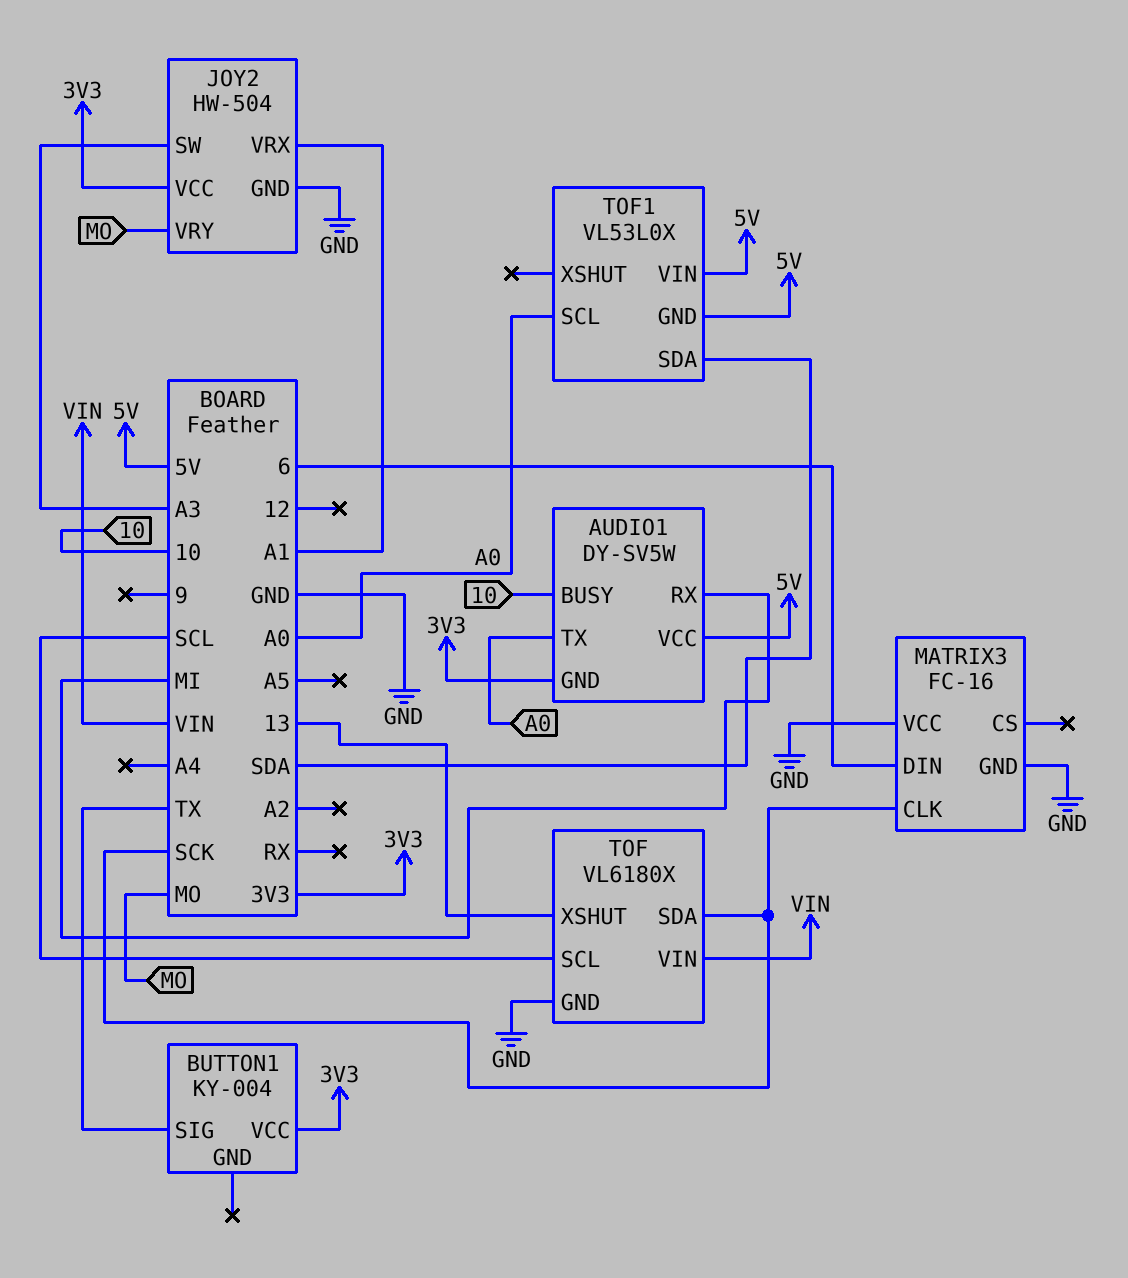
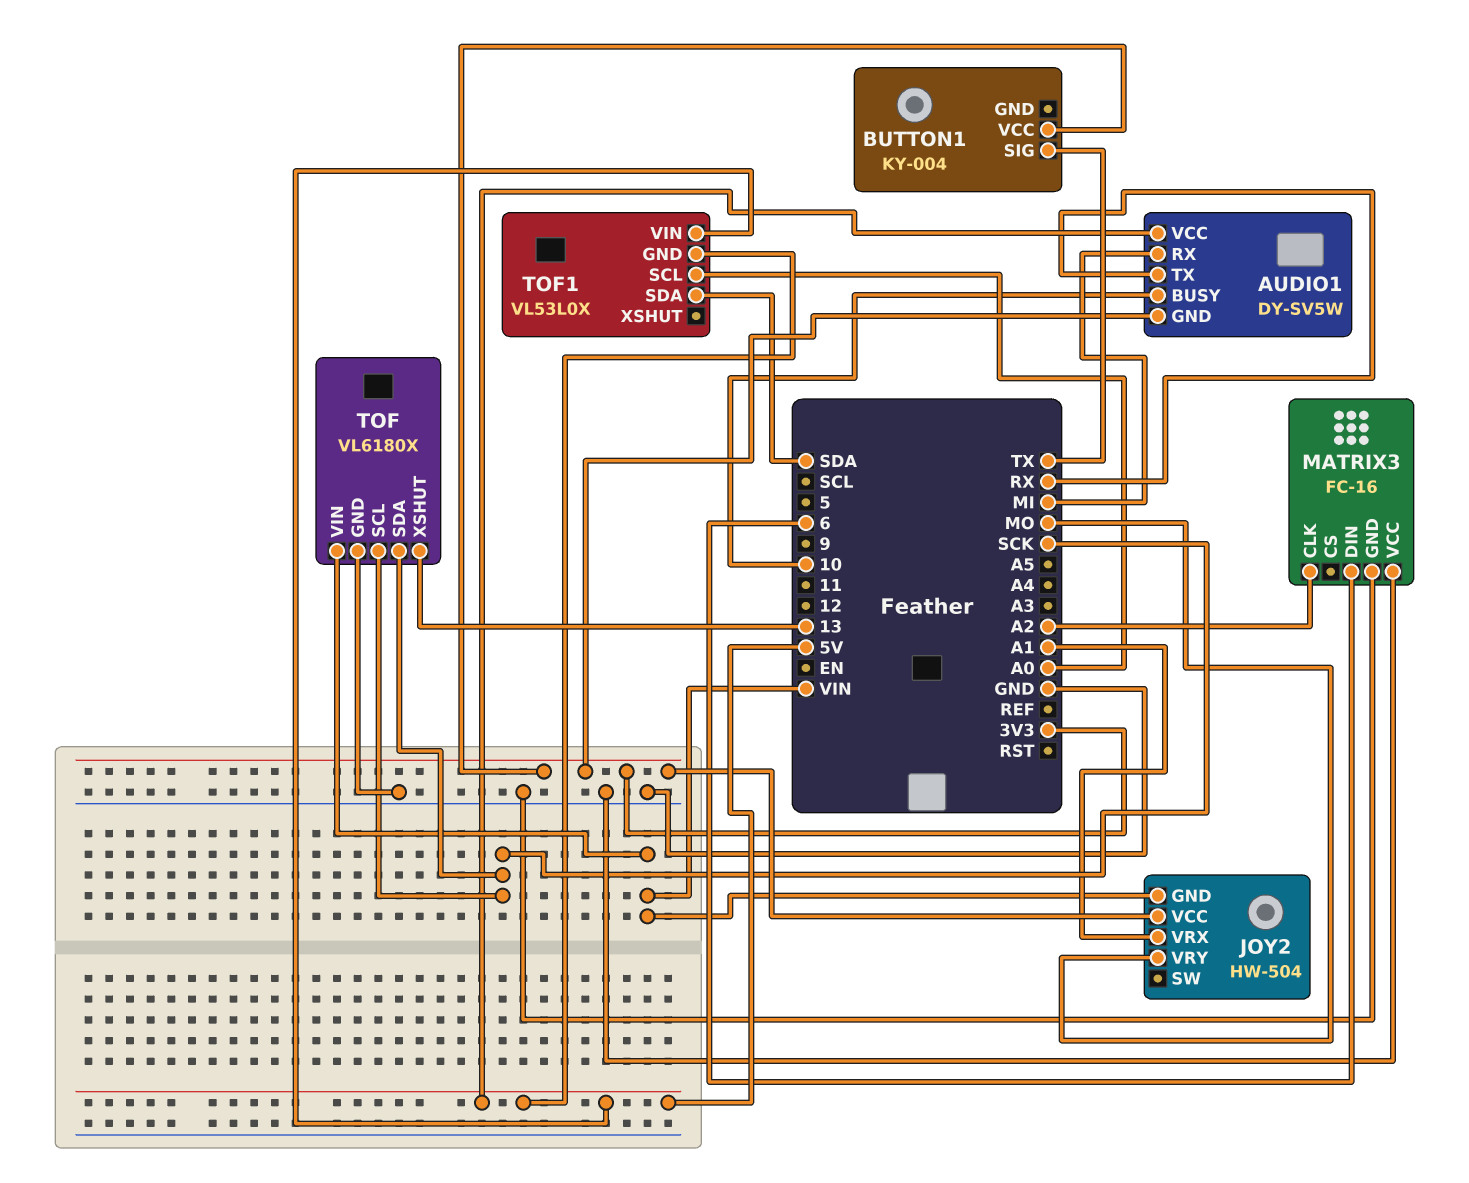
AUDIO1 pin TX: A0 -> RX
JOY2 pin GND: GND -> VIN
JOY2 pin SW: A3 -> none
MATRIX3 pin CLK: SCK -> A2
TOF pin SCL: SCL -> SCK

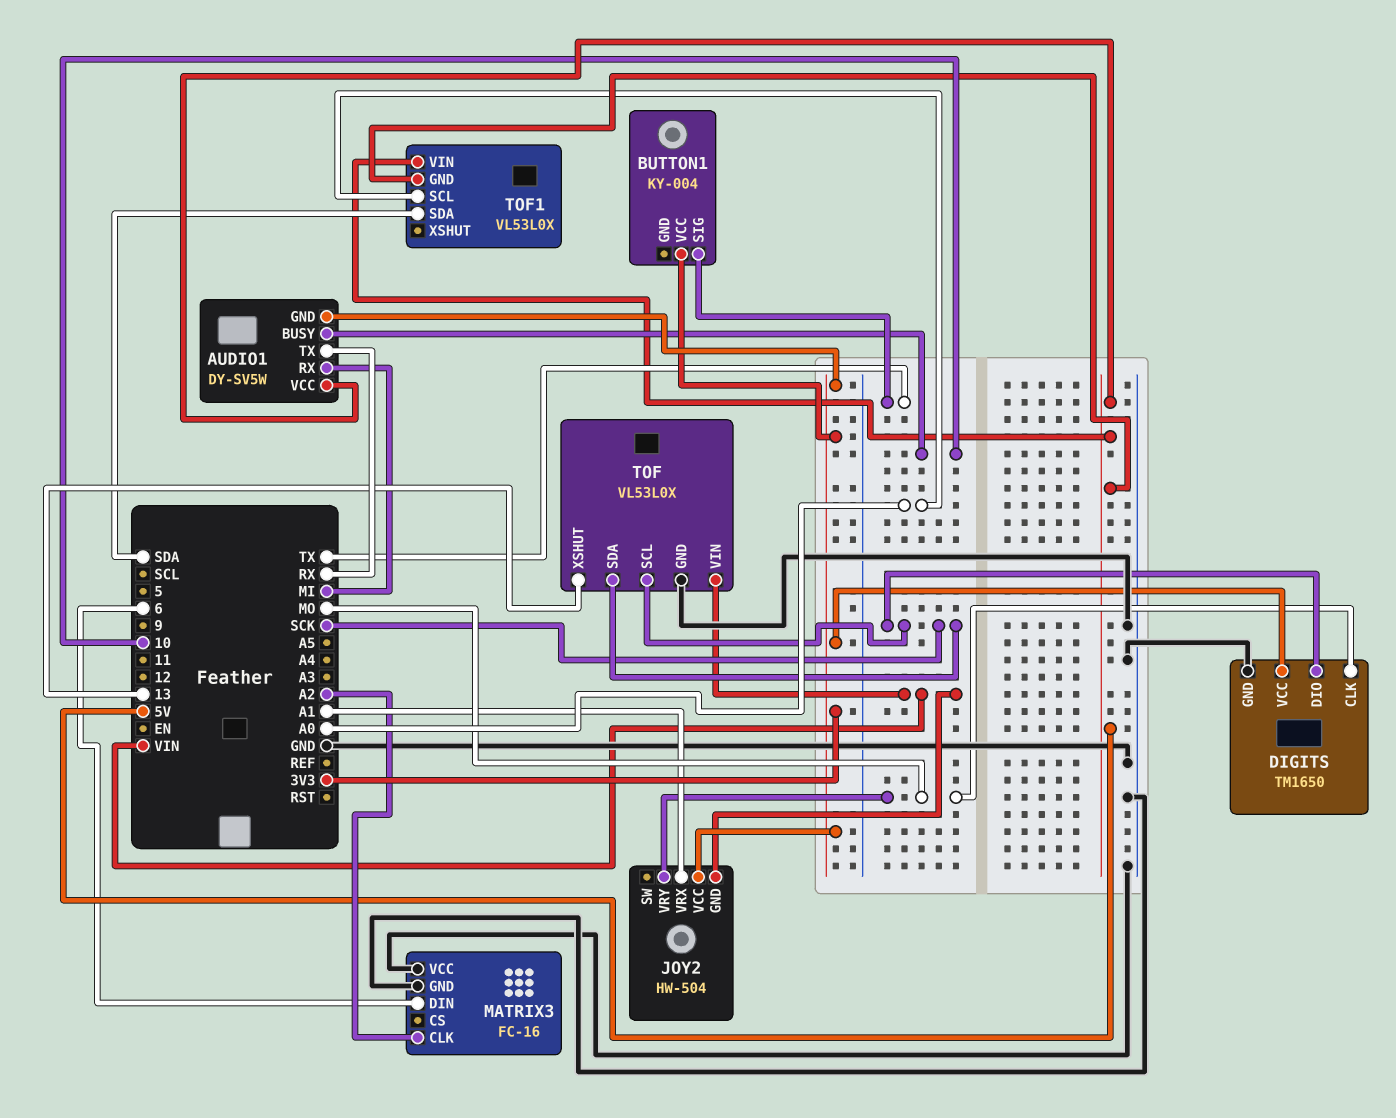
DIGITS: none -> TM1650
DIGITS pin CLK: none -> MO
DIGITS pin DIO: none -> SCK
DIGITS pin GND: none -> GND
DIGITS pin VCC: none -> 3V3
TOF: VL6180X -> VL53L0X

